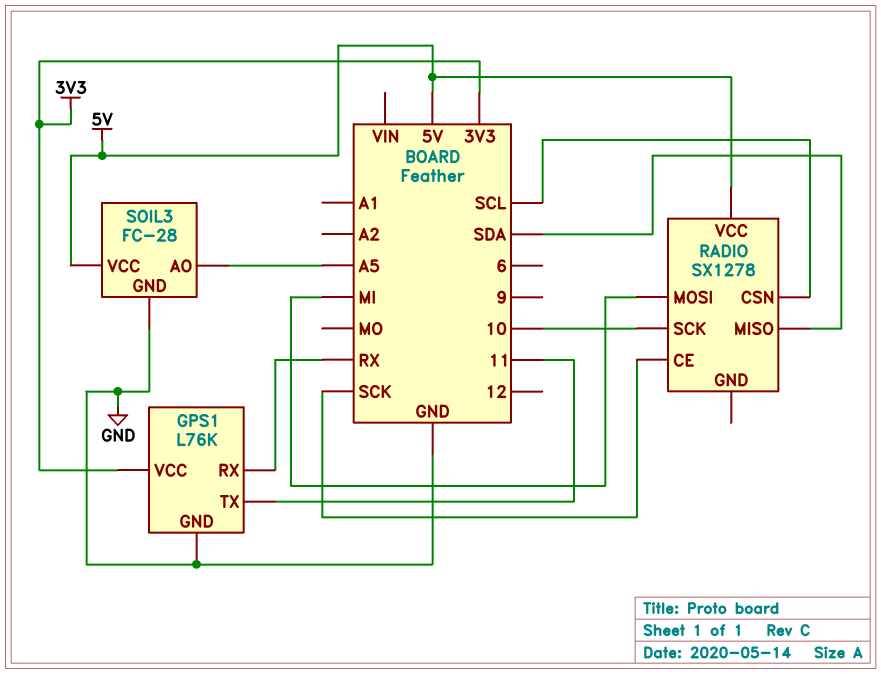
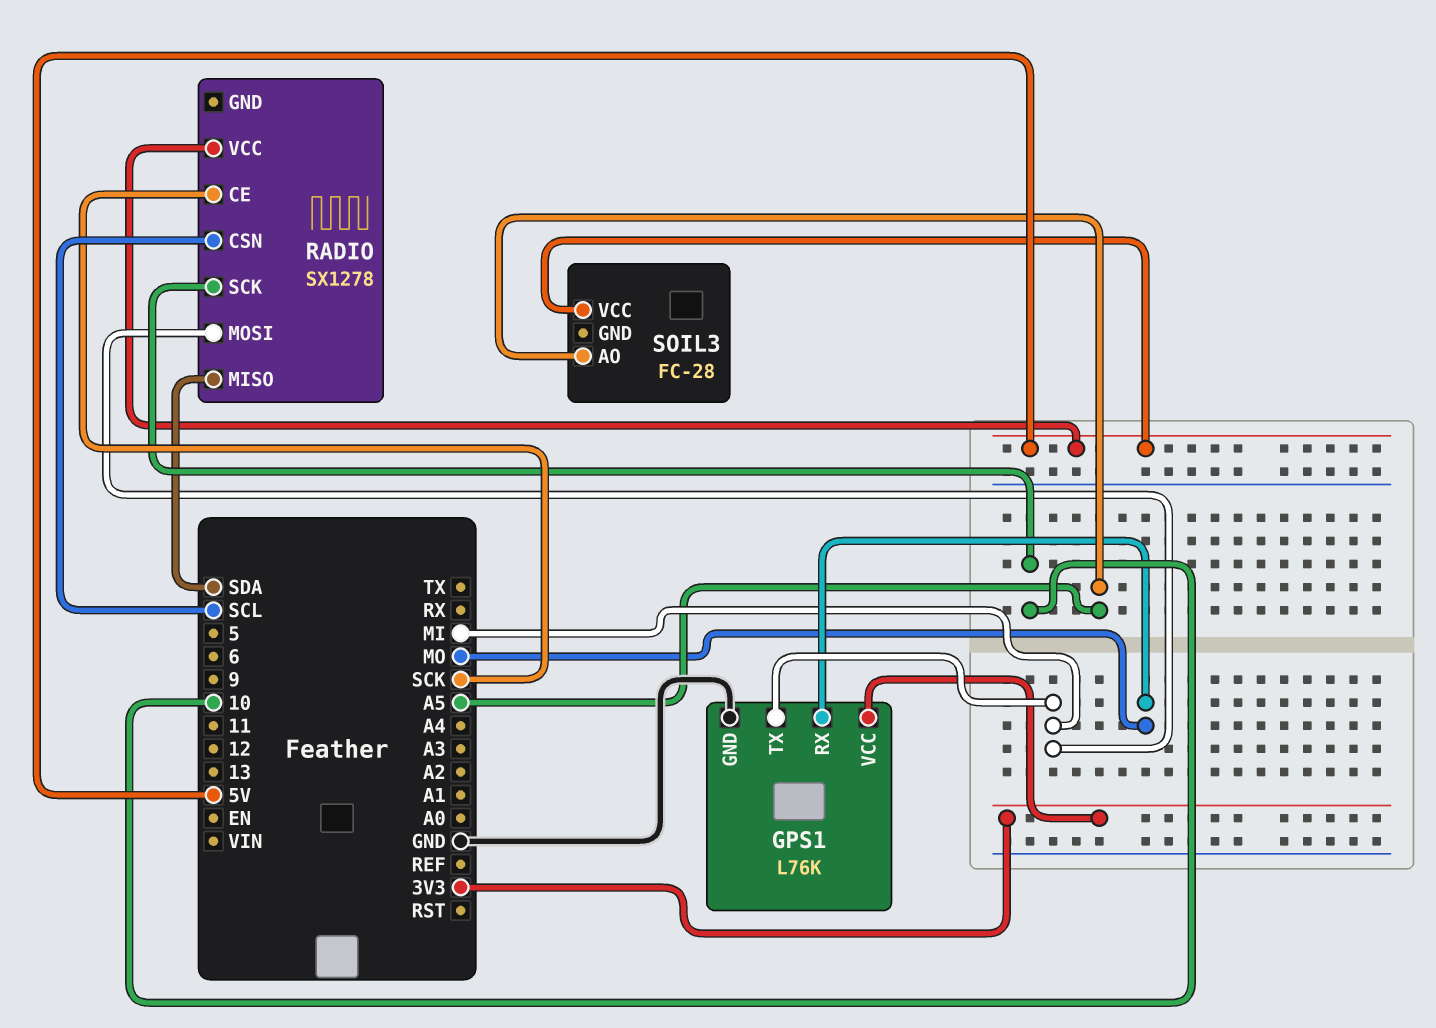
GPS1 pin RX: RX -> MO
GPS1 pin TX: 11 -> MI
SOIL3 pin GND: GND -> none

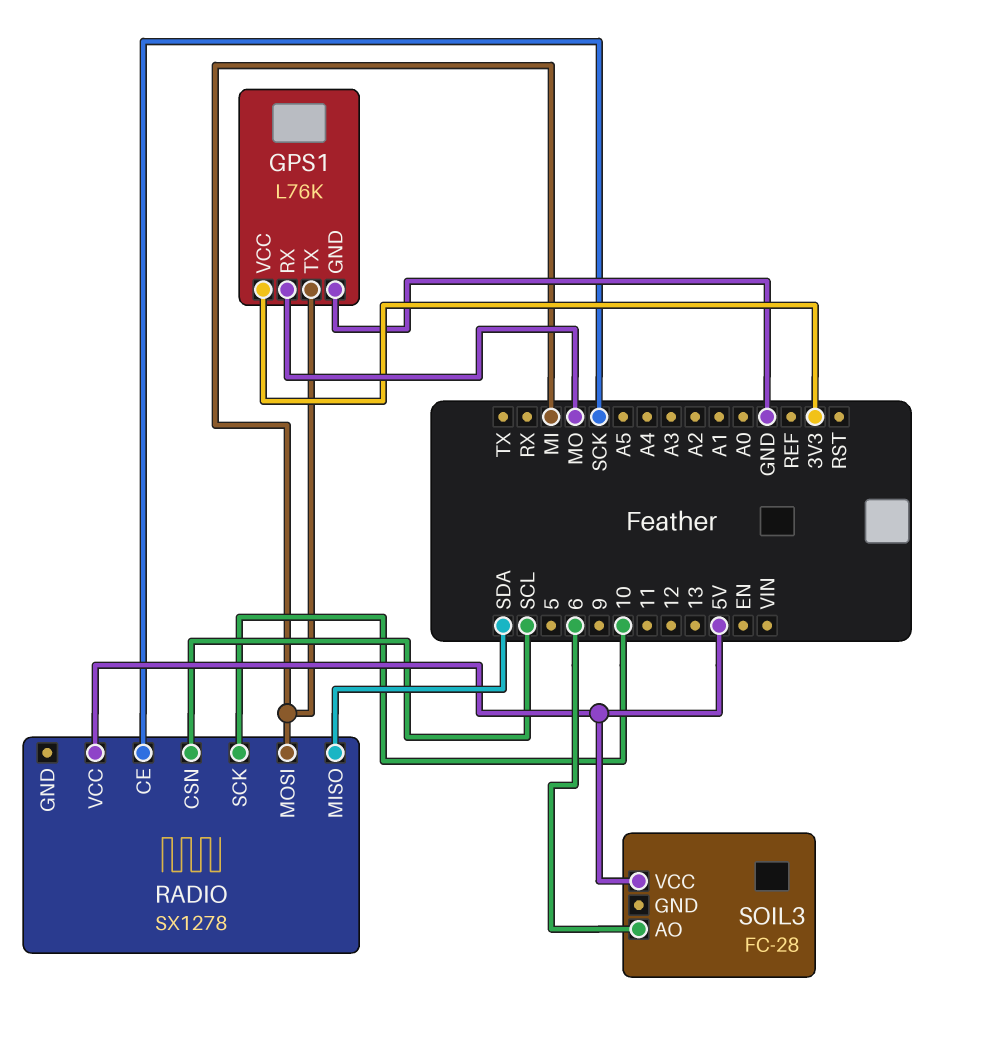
SOIL3 pin AO: A5 -> 6

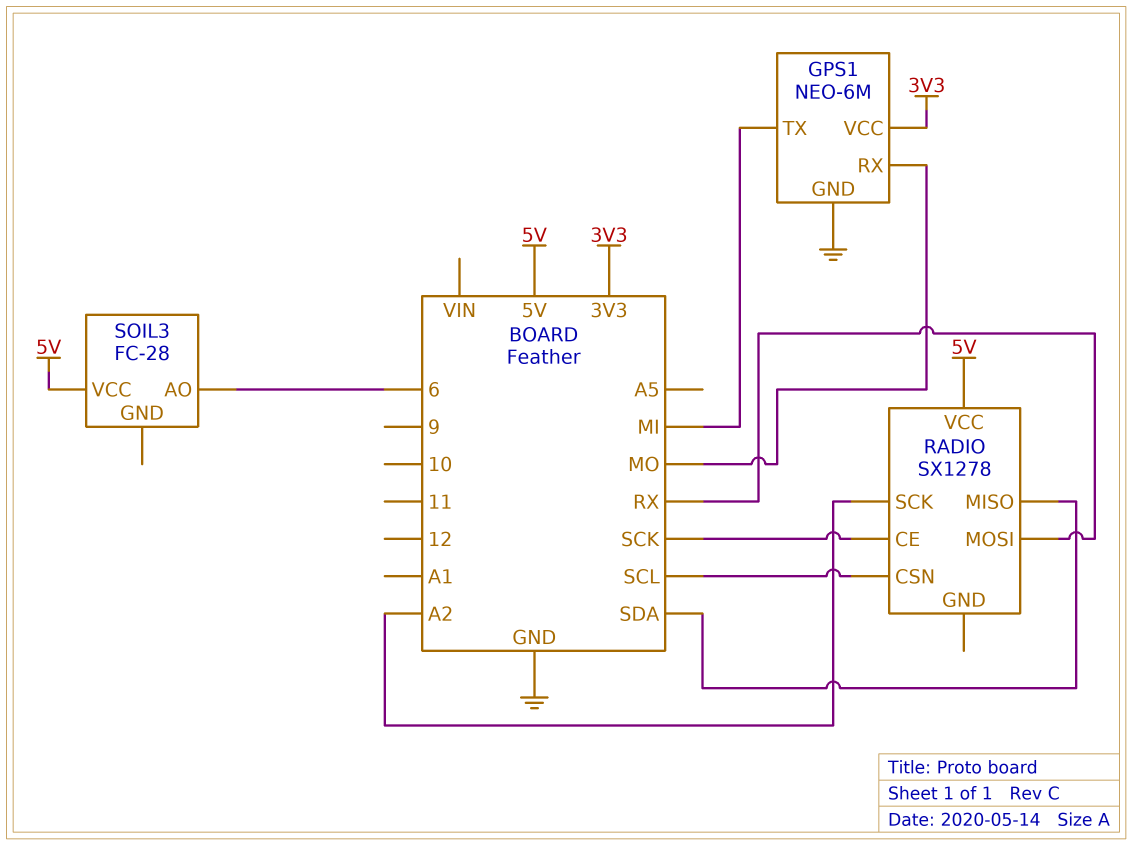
GPS1: L76K -> NEO-6M
RADIO pin MOSI: MI -> RX
RADIO pin SCK: 10 -> A2

